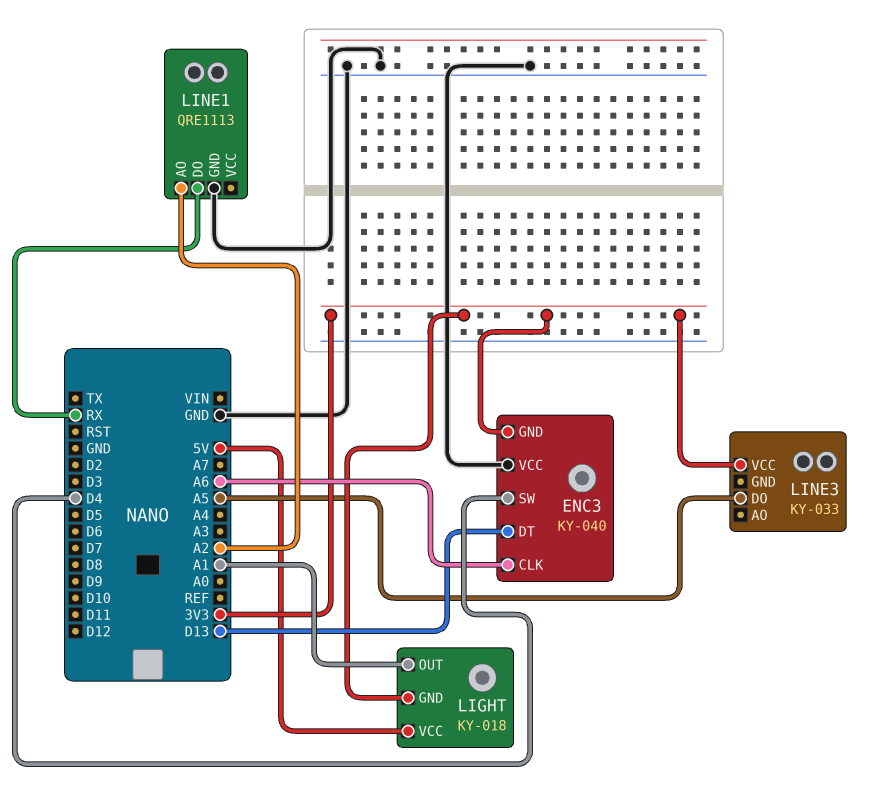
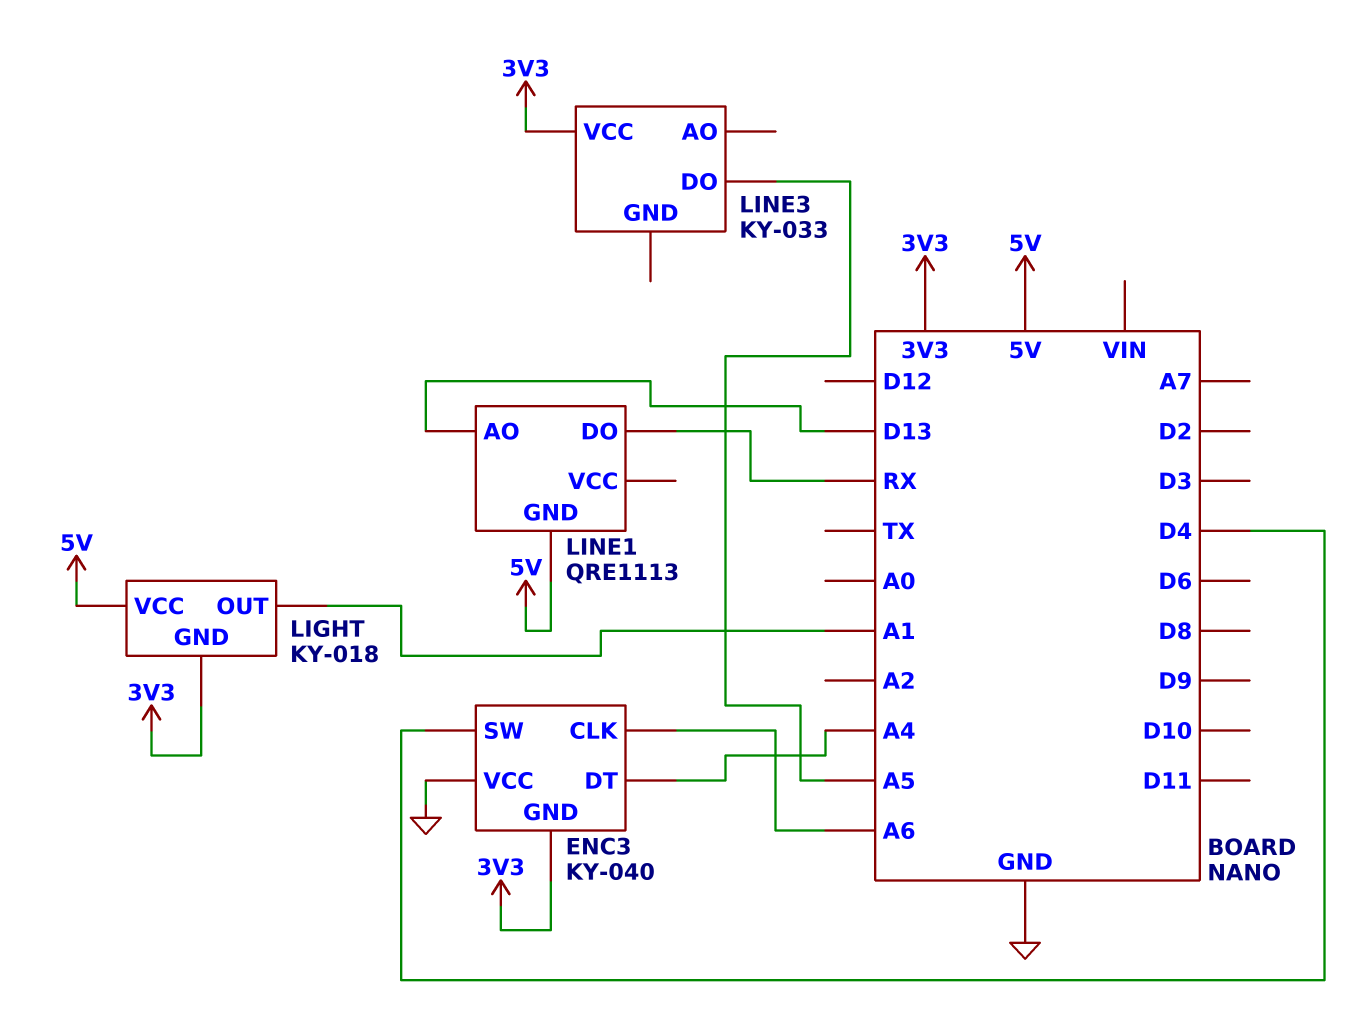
ENC3 pin DT: D13 -> A4
LINE1 pin AO: A2 -> D13
LINE1 pin GND: GND -> 5V

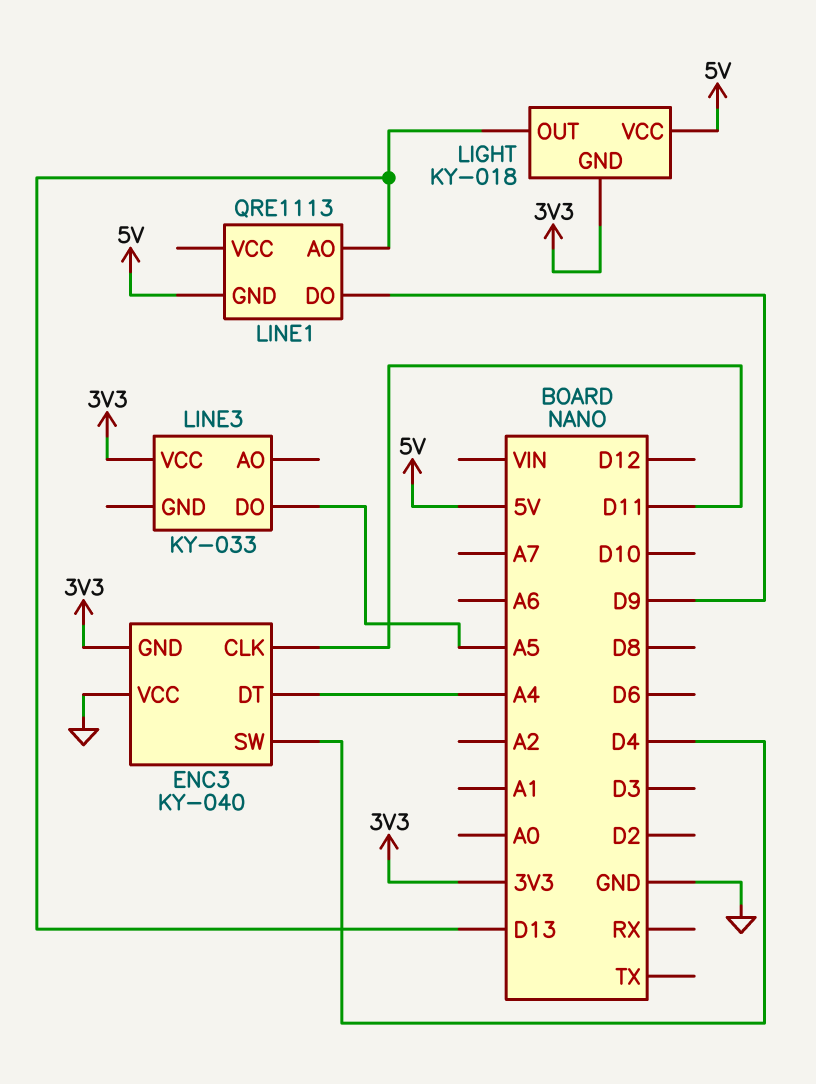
ENC3 pin CLK: A6 -> D11
LIGHT pin OUT: A1 -> D13
LINE1 pin DO: RX -> D9

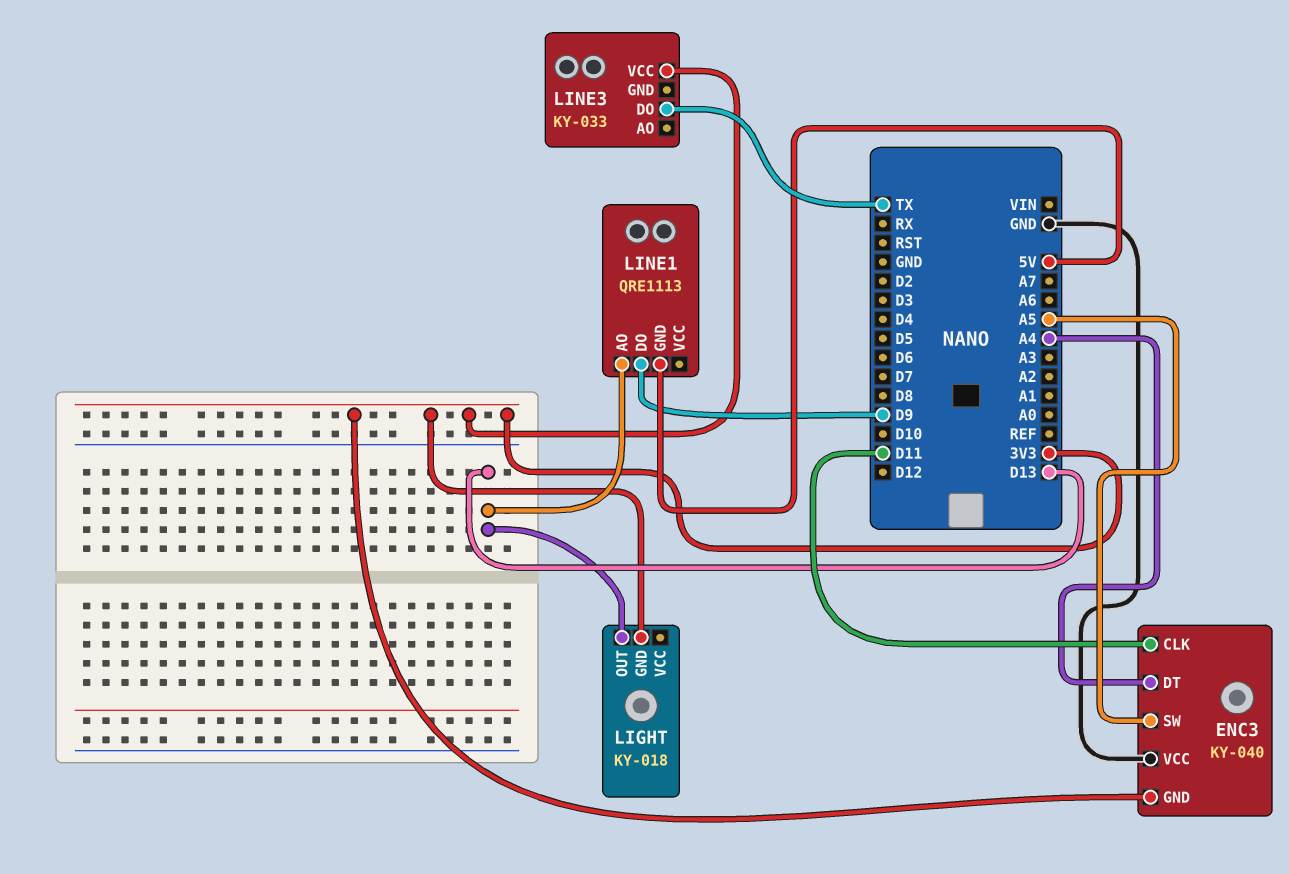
ENC3 pin SW: D4 -> A5
LIGHT pin VCC: 5V -> none
LINE3 pin DO: A5 -> TX

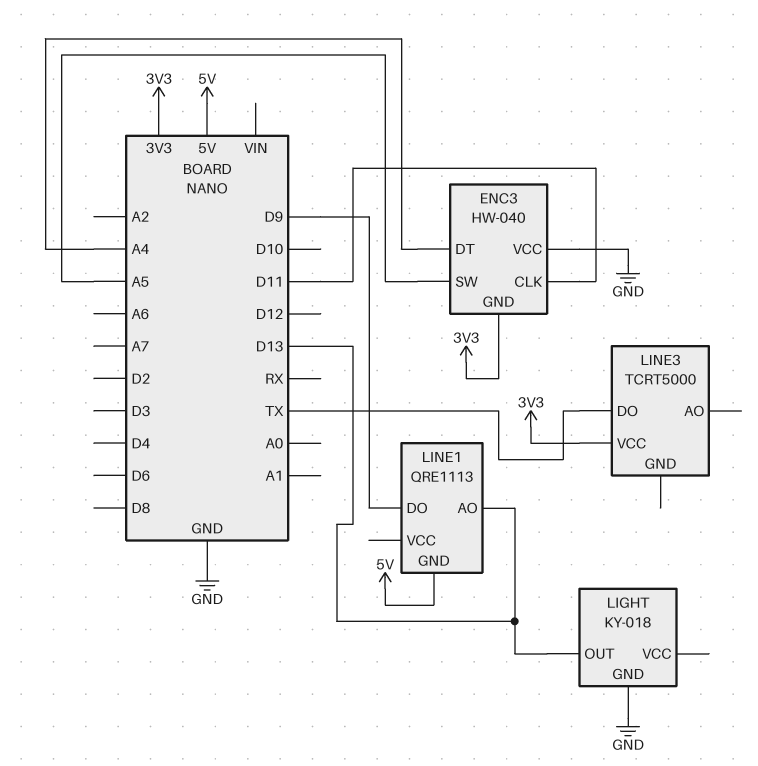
ENC3: KY-040 -> HW-040
LIGHT pin GND: 3V3 -> GND
LINE3: KY-033 -> TCRT5000

